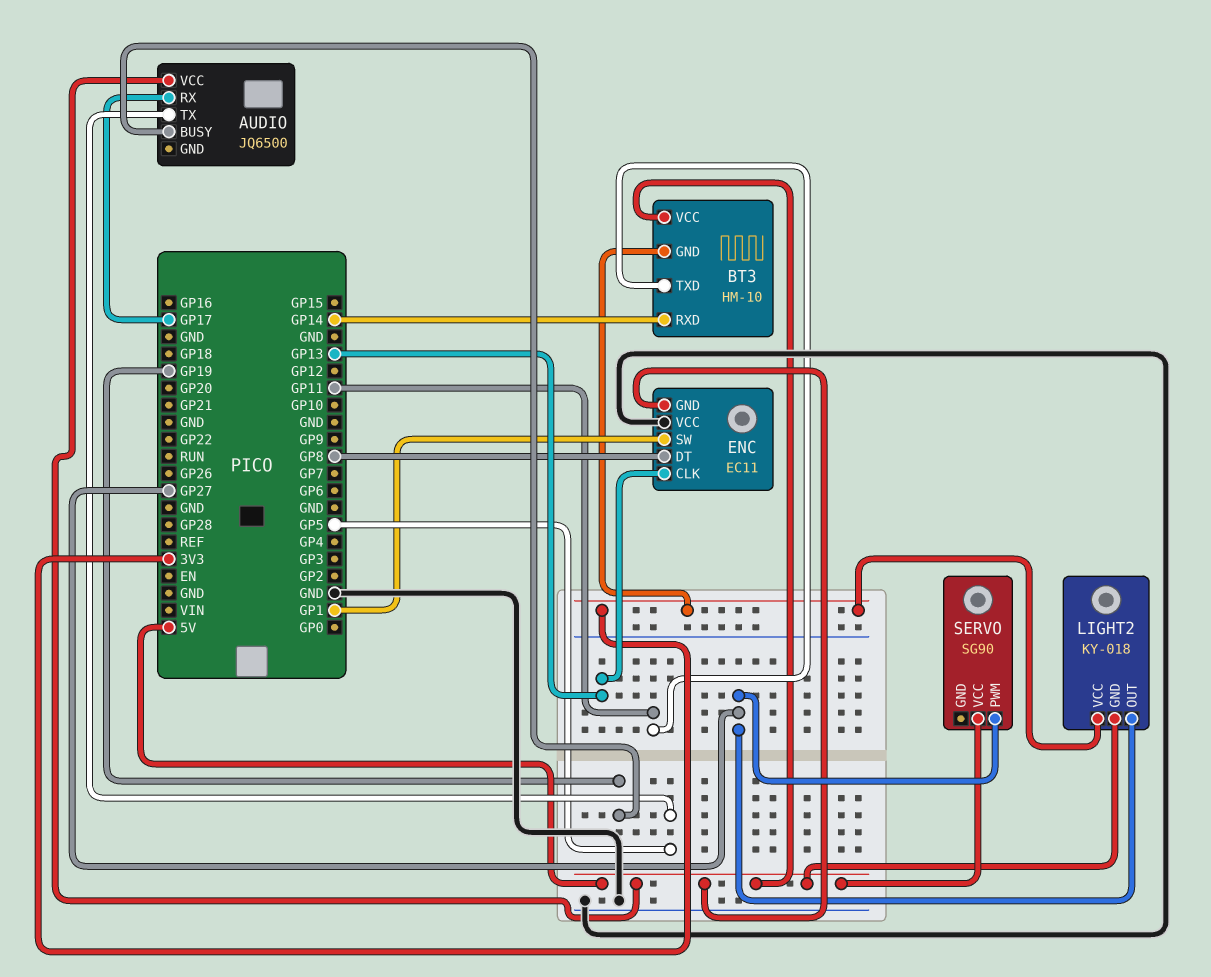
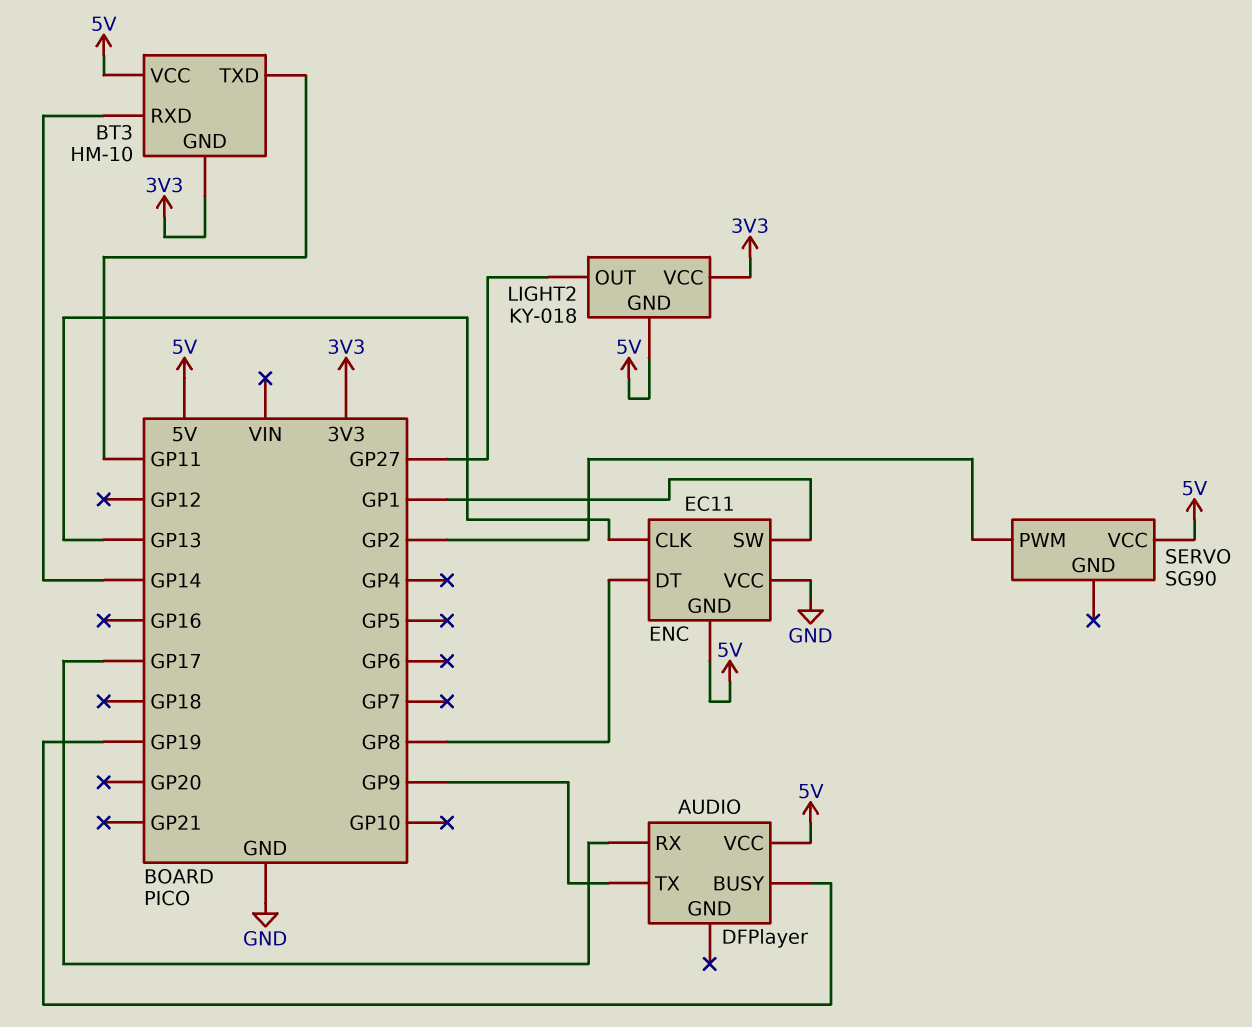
AUDIO: JQ6500 -> DFPlayer
AUDIO pin TX: GP5 -> GP9
SERVO pin PWM: GP27 -> GP2

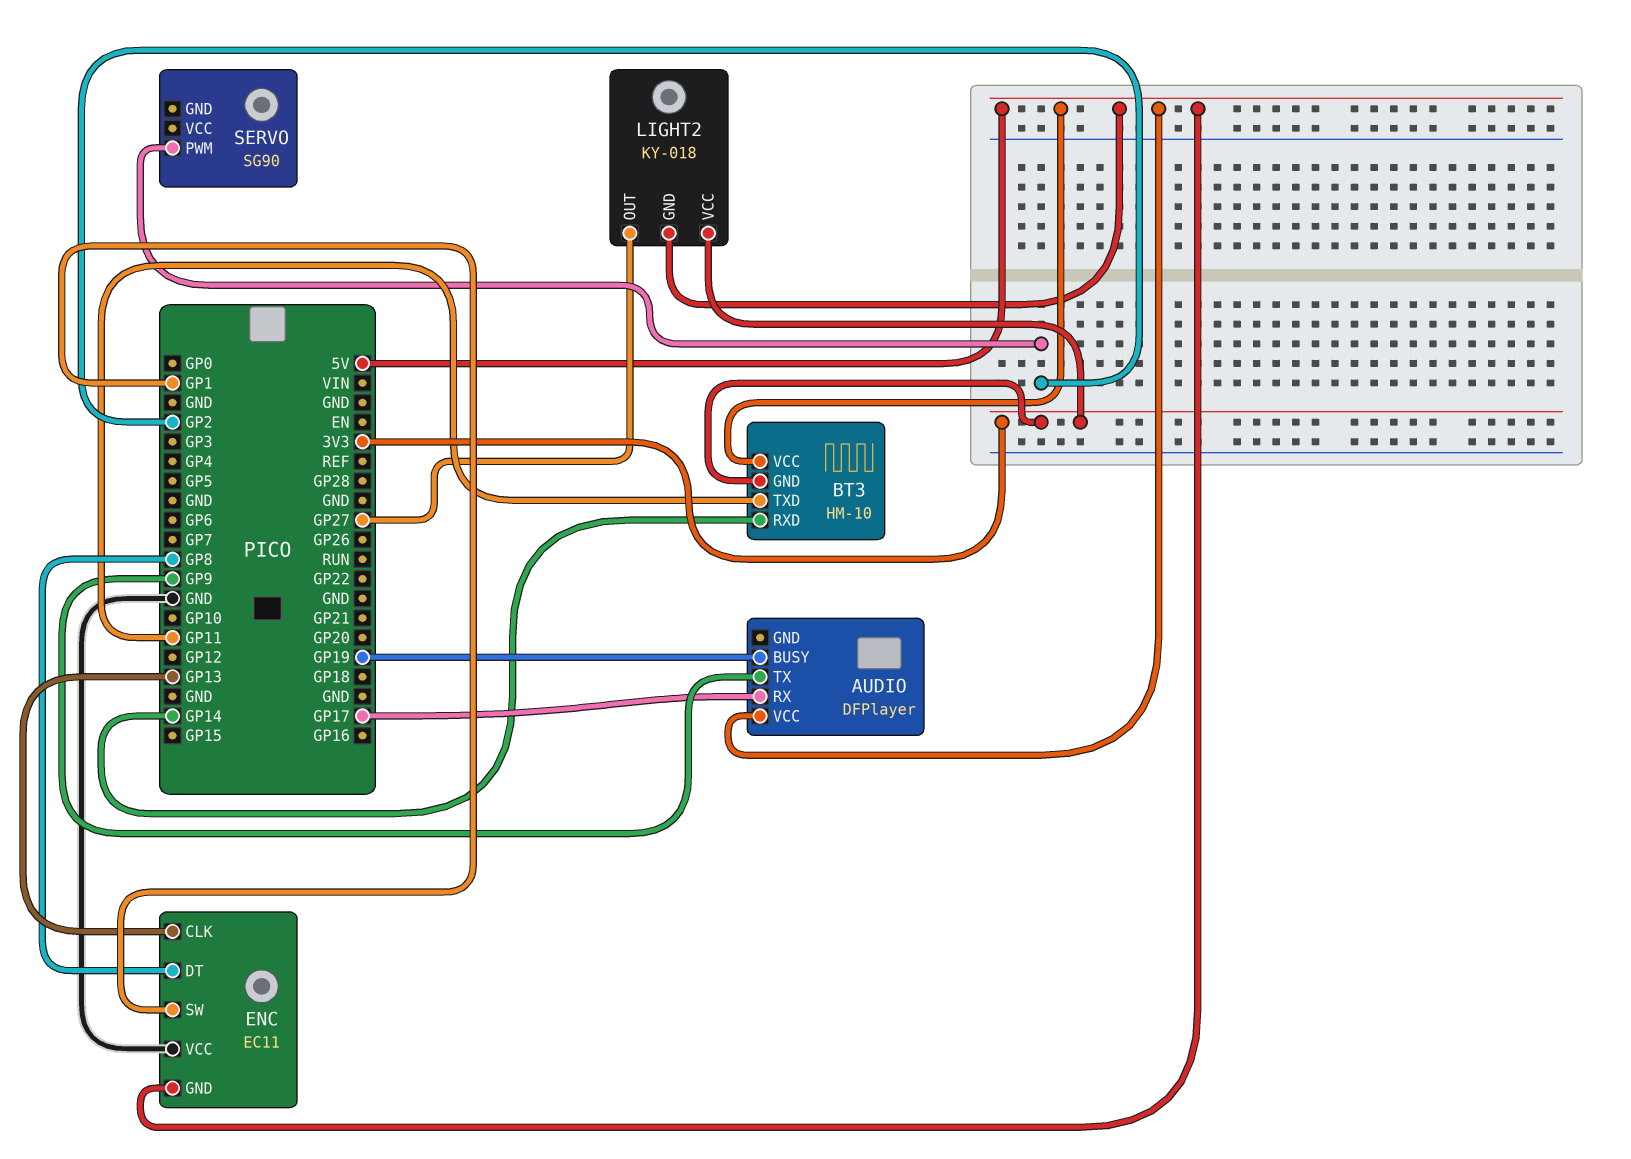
SERVO pin VCC: 5V -> none

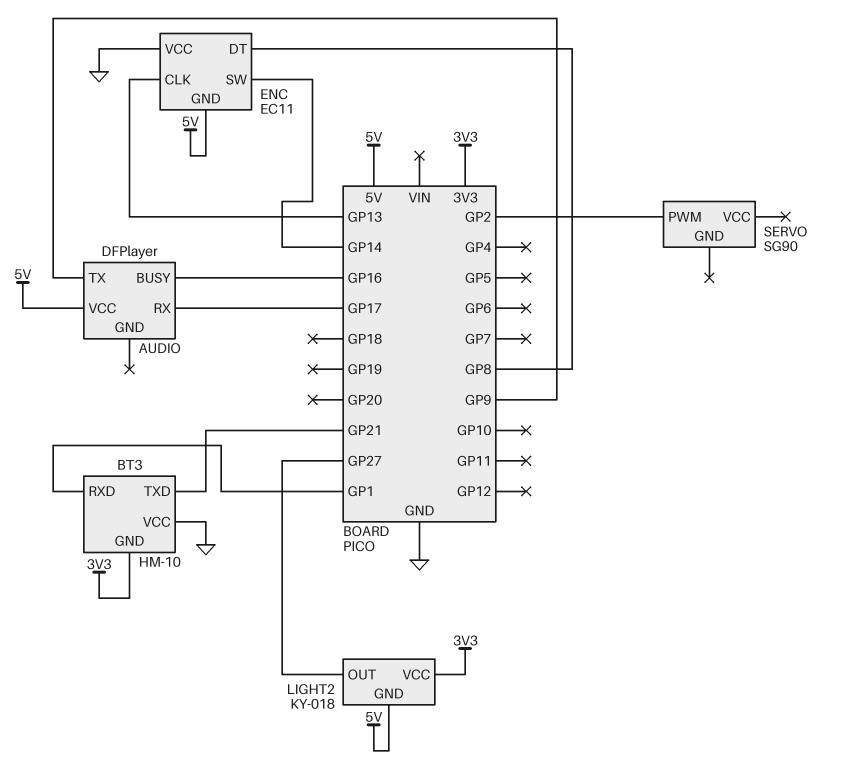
AUDIO pin BUSY: GP19 -> GP16
BT3 pin RXD: GP14 -> GP1
BT3 pin TXD: GP11 -> GP21
BT3 pin VCC: 5V -> GND
ENC pin SW: GP1 -> GP14

